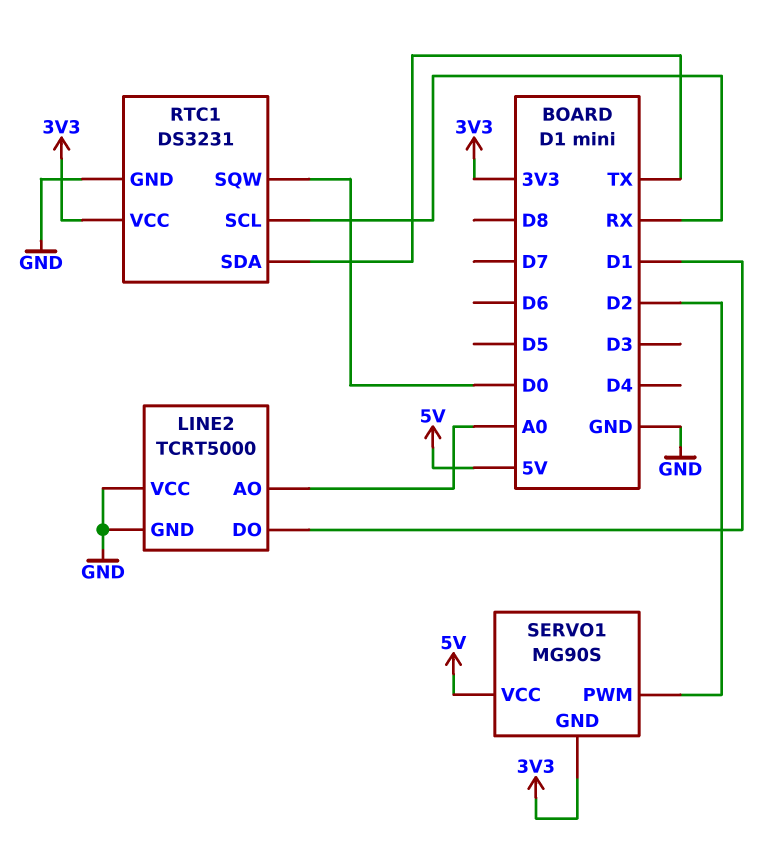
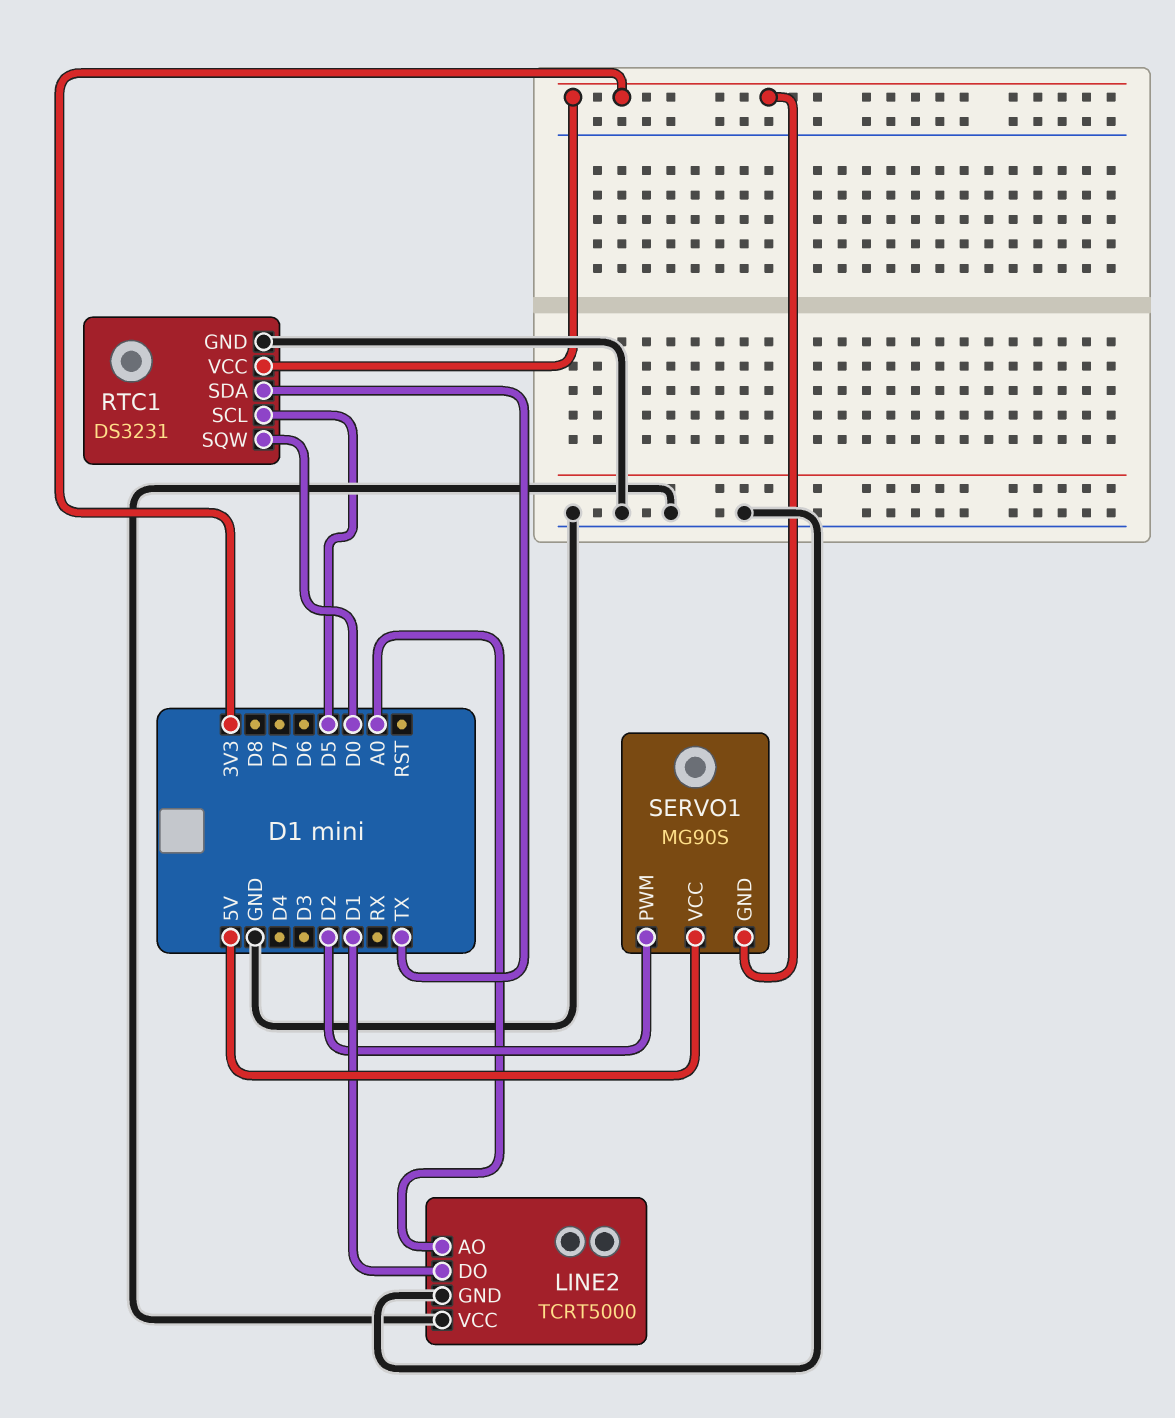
RTC1 pin SCL: RX -> D5

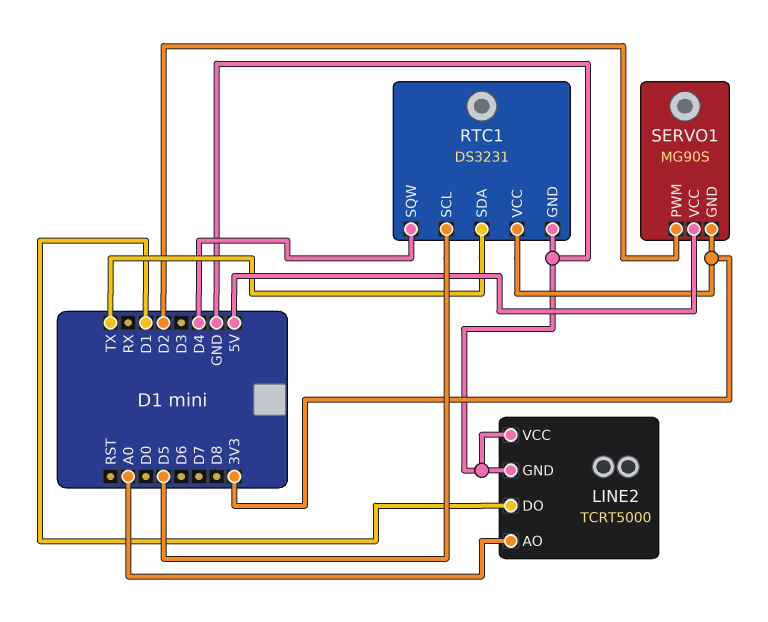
RTC1 pin SQW: D0 -> D4

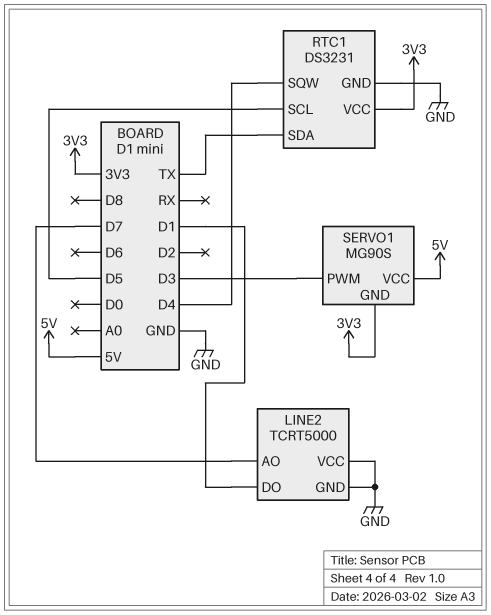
LINE2 pin AO: A0 -> D7
SERVO1 pin PWM: D2 -> D3

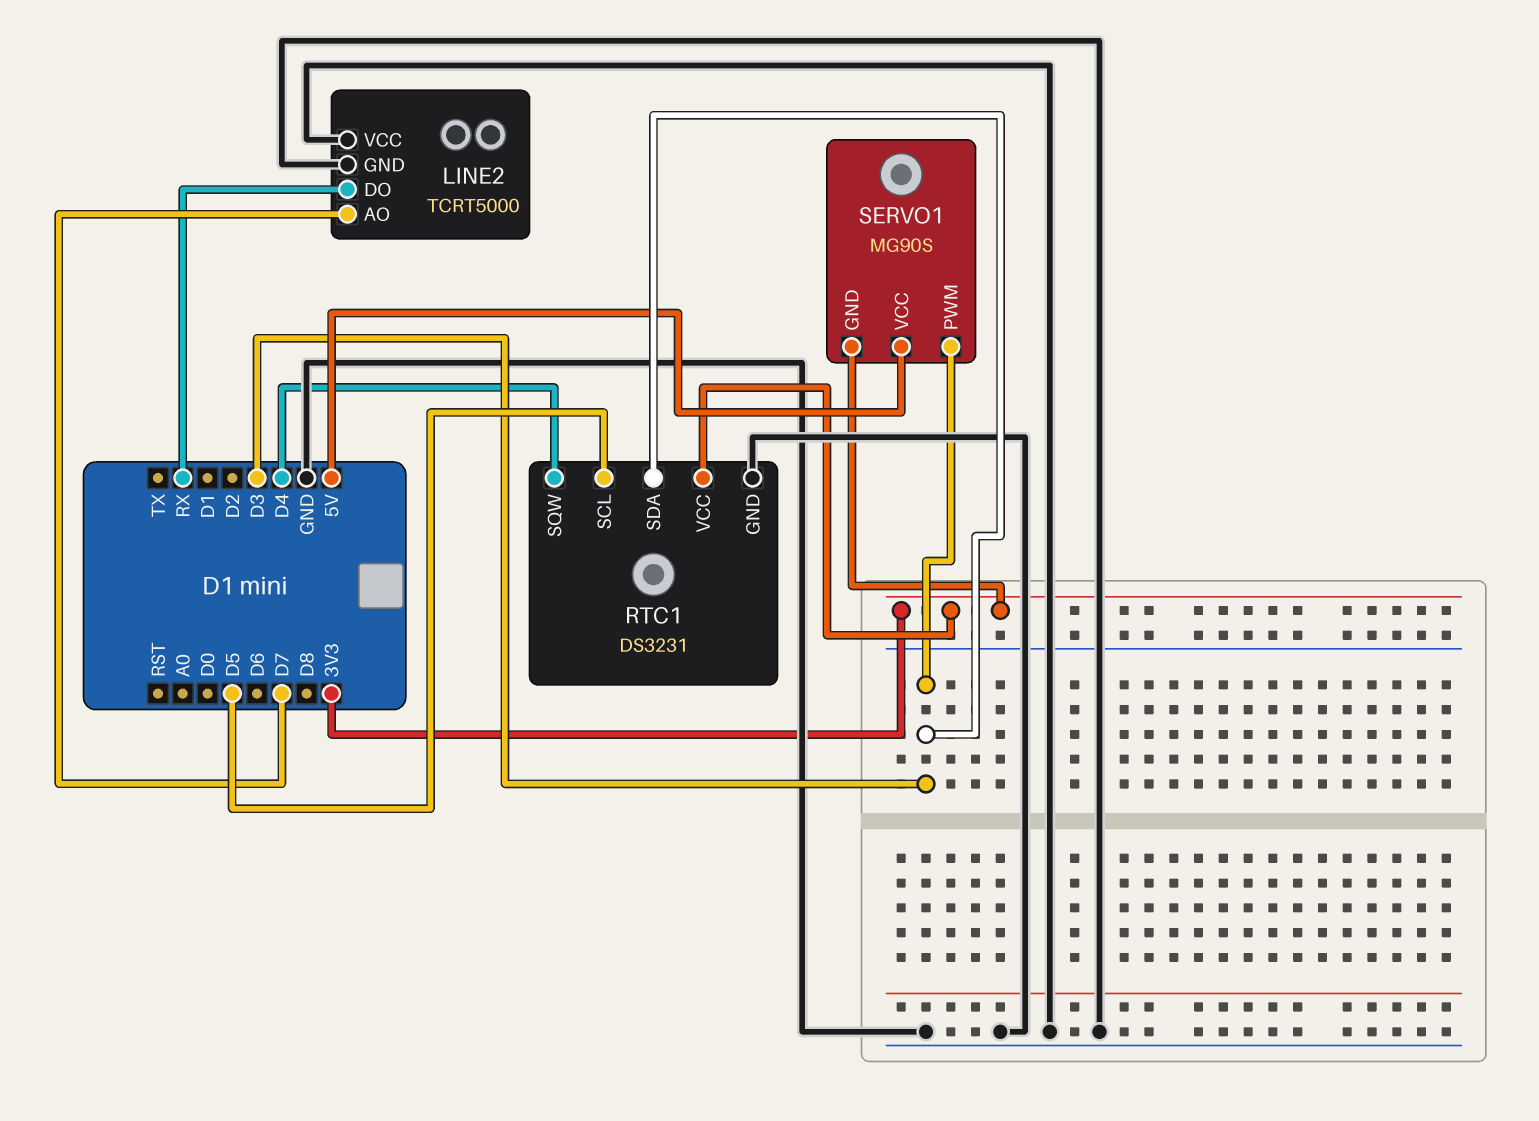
LINE2 pin DO: D1 -> RX
RTC1 pin SDA: TX -> D3

